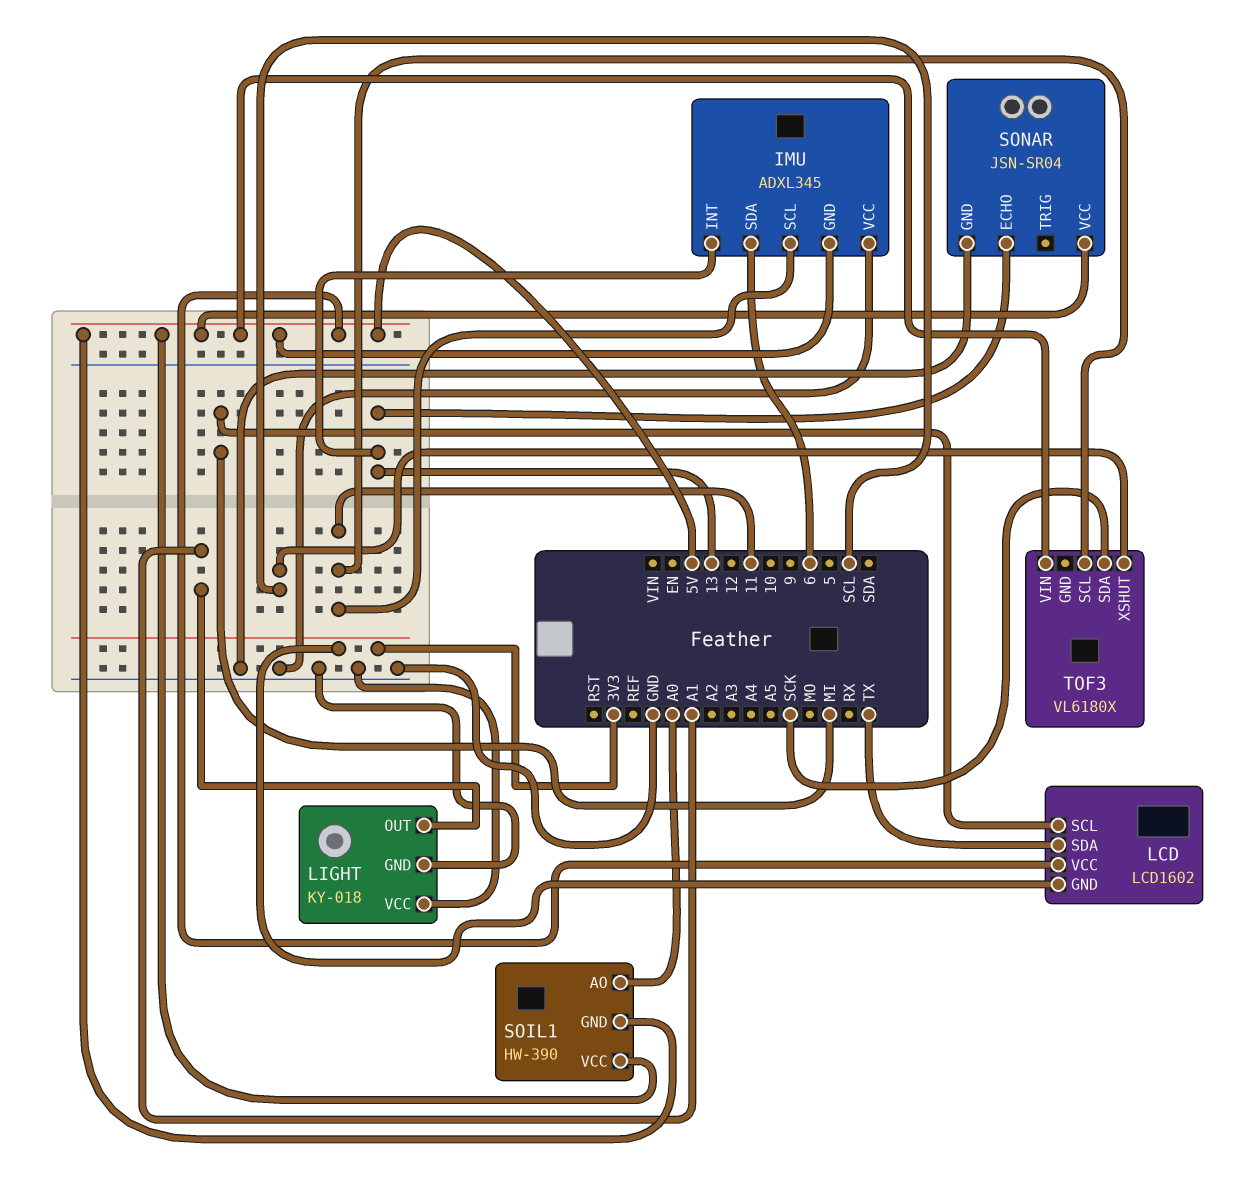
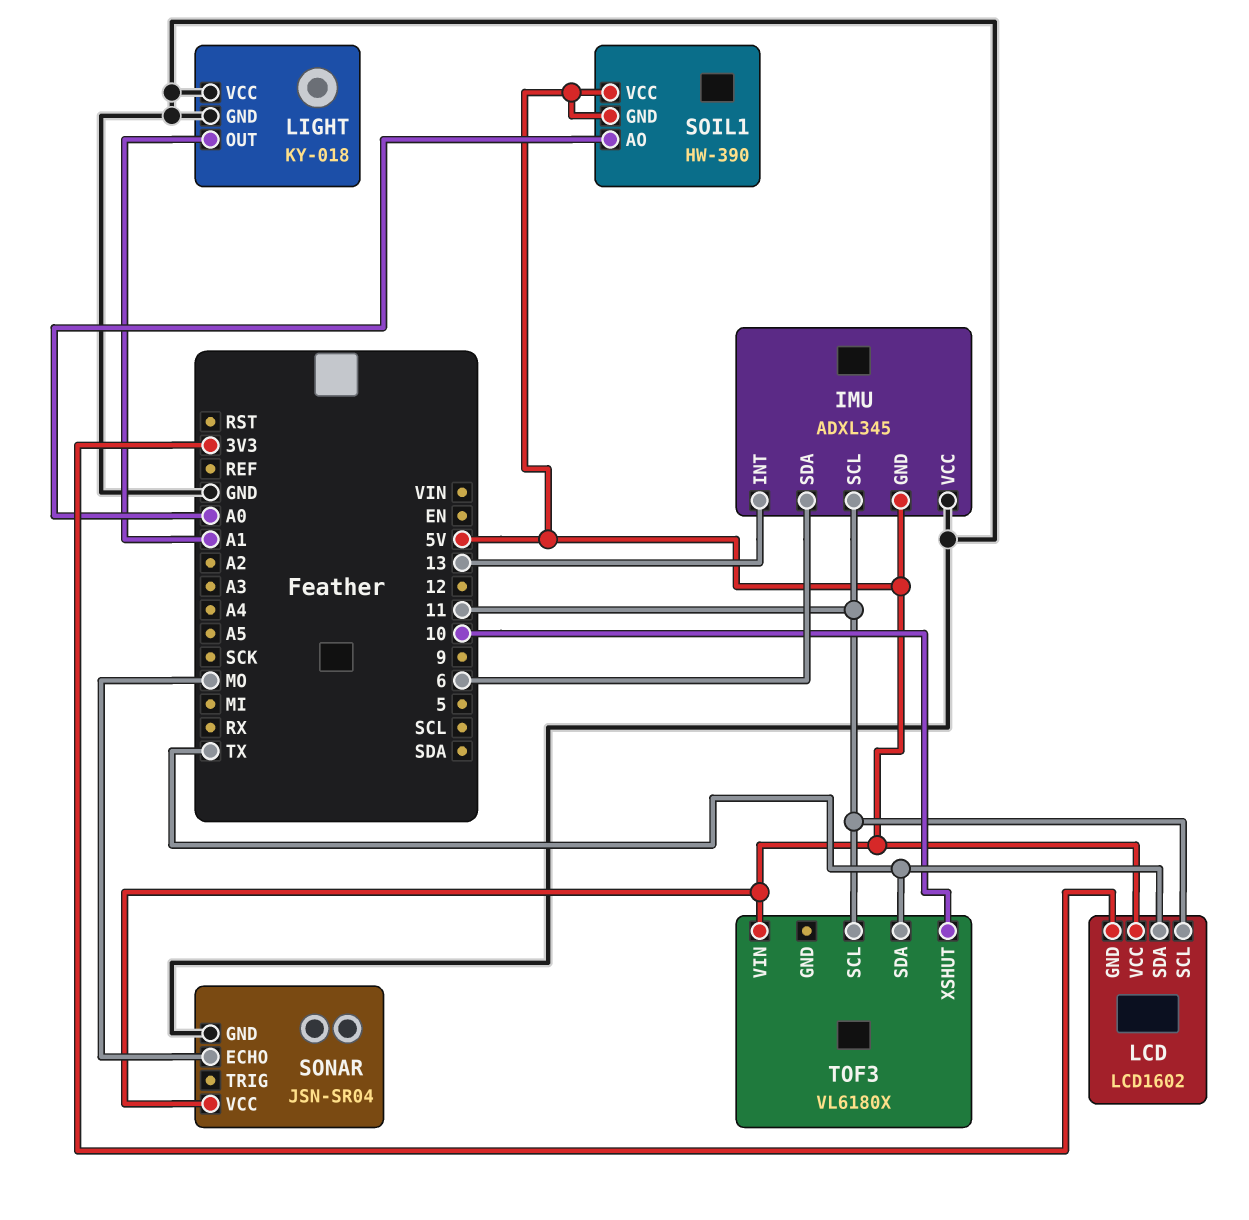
LCD pin SCL: MI -> 11
SONAR pin ECHO: 13 -> MO
TOF3 pin SDA: SCK -> TX
TOF3 pin XSHUT: SCL -> 10

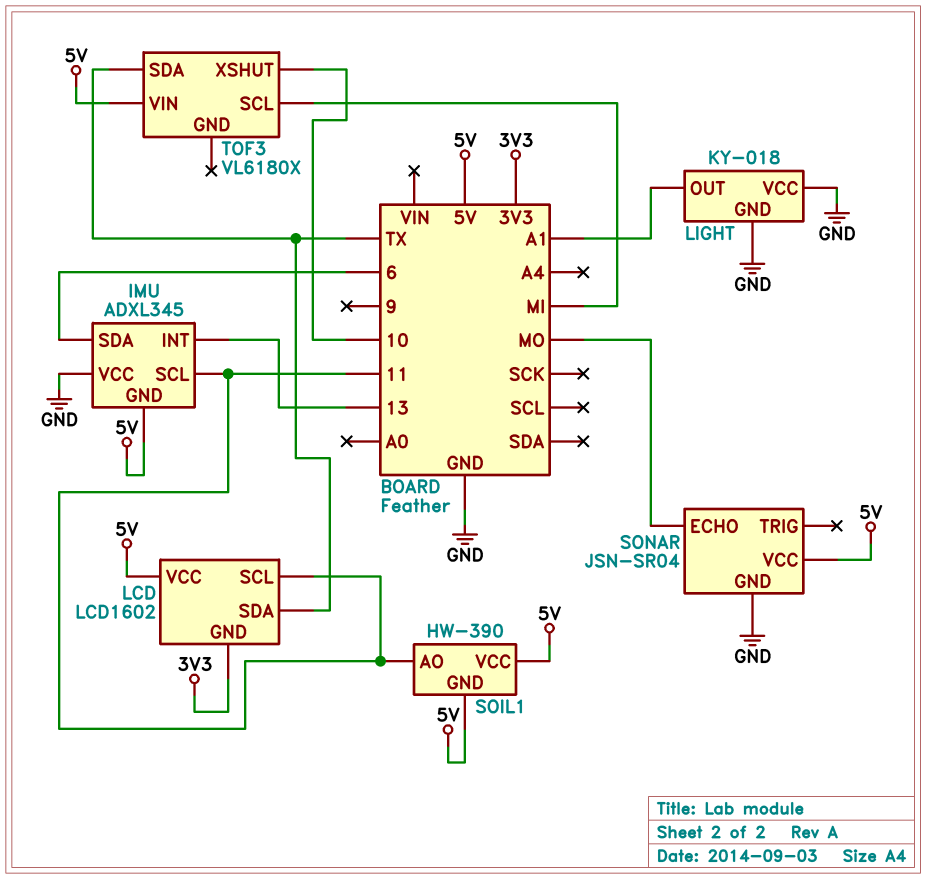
SOIL1 pin AO: A0 -> 11
TOF3 pin SCL: 11 -> MI

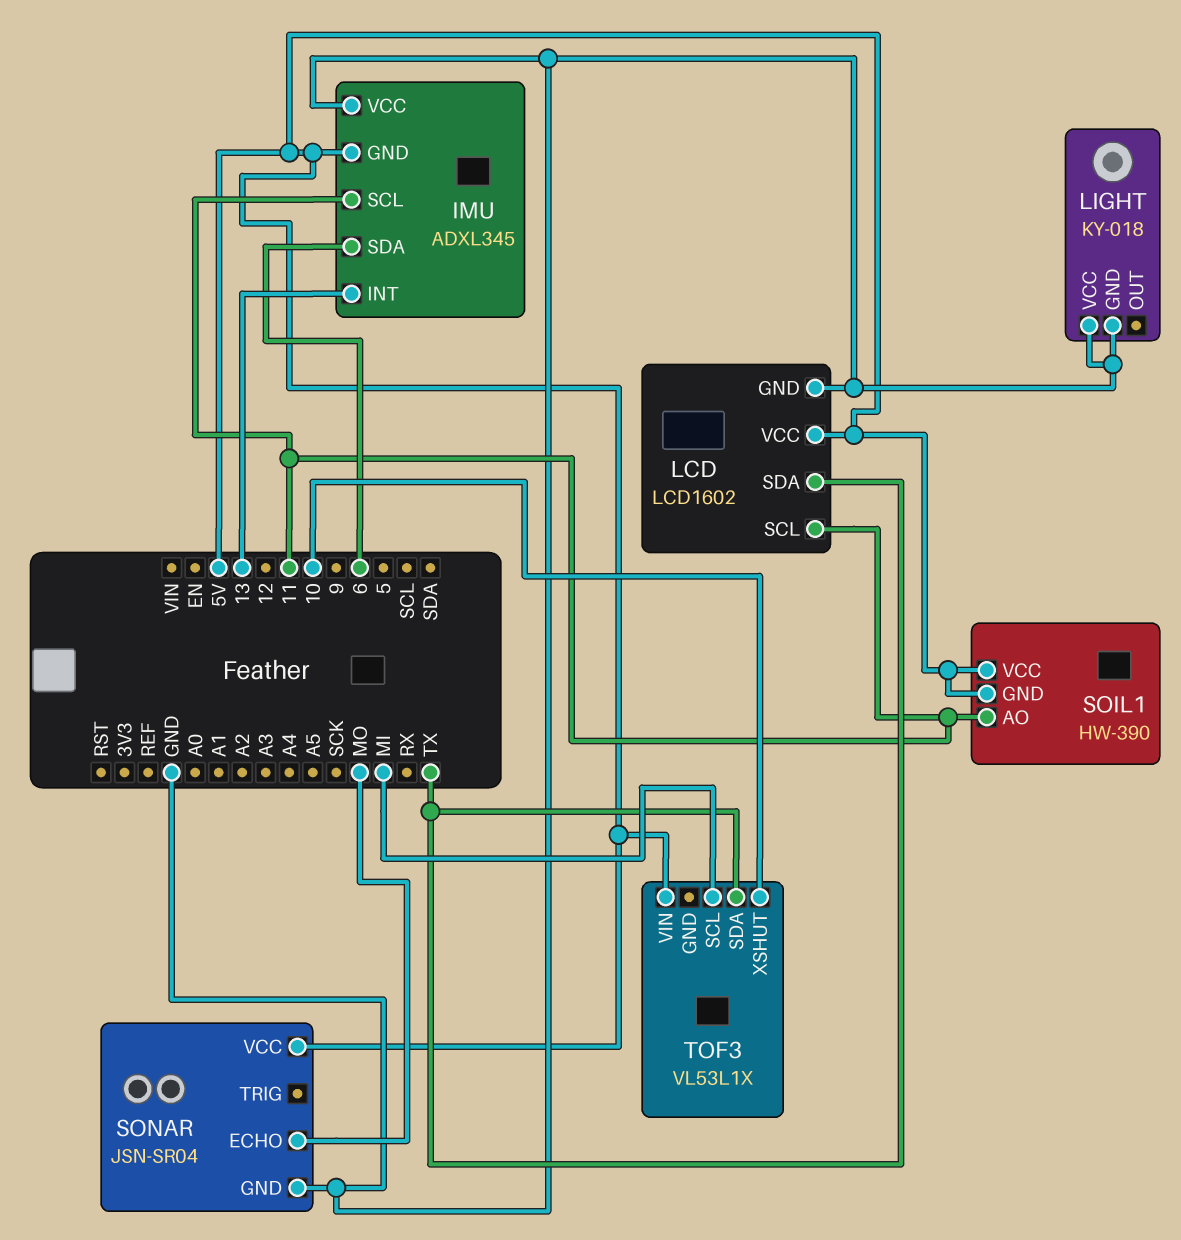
LCD pin GND: 3V3 -> GND
LIGHT pin OUT: A1 -> none
TOF3: VL6180X -> VL53L1X

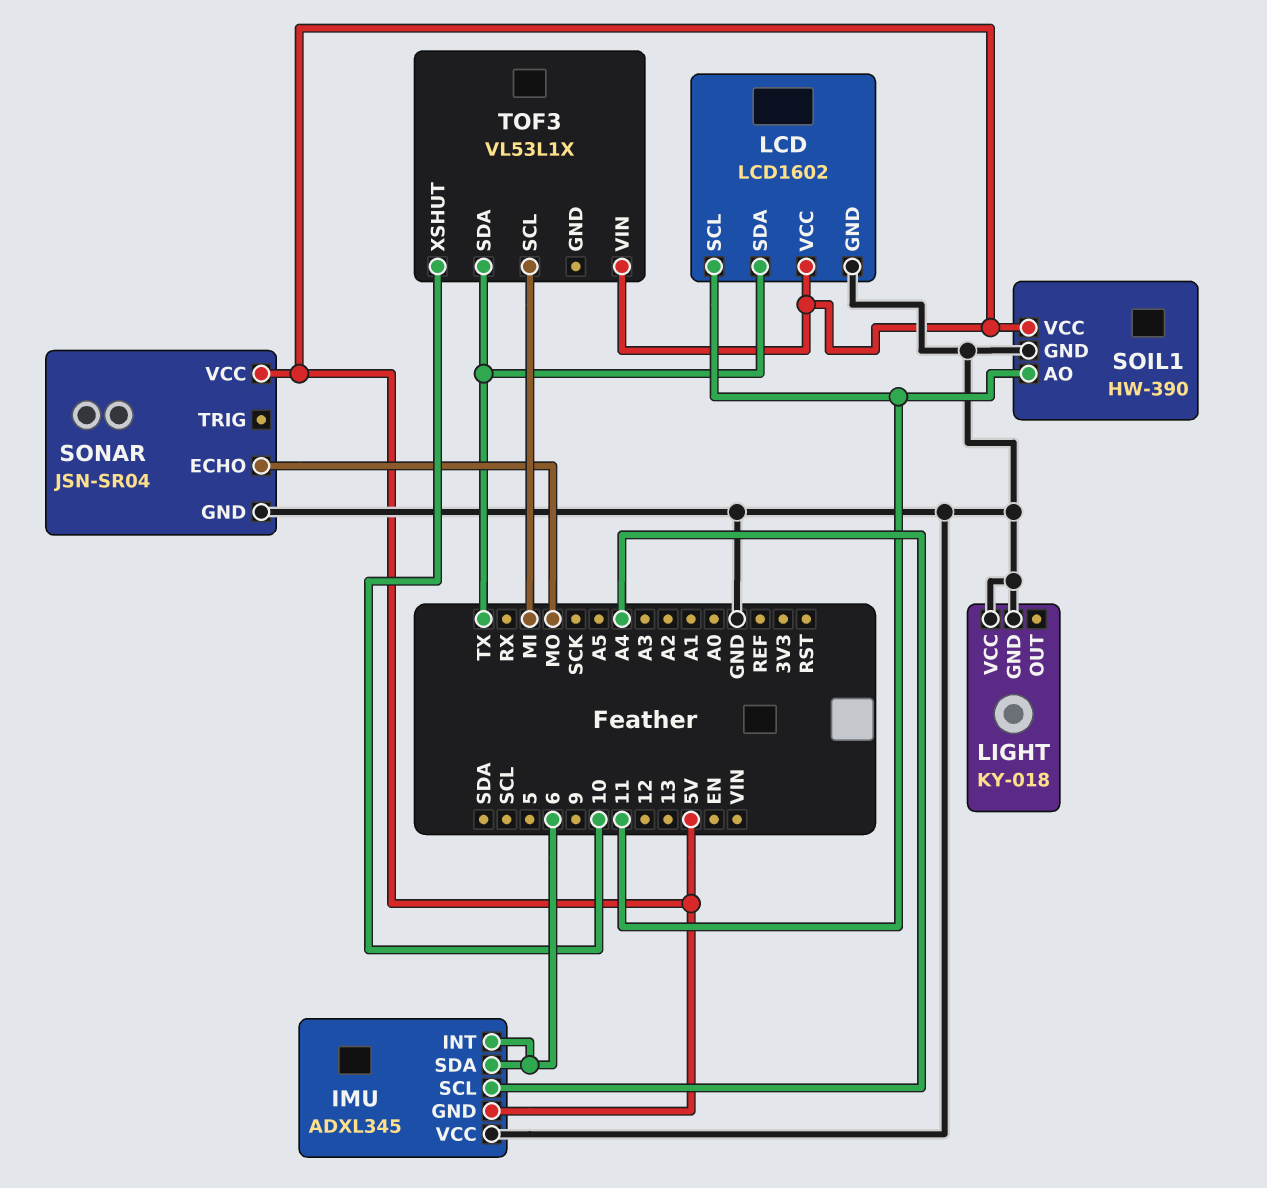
IMU pin INT: 13 -> 6
IMU pin SCL: 11 -> A4
SOIL1 pin GND: 5V -> GND

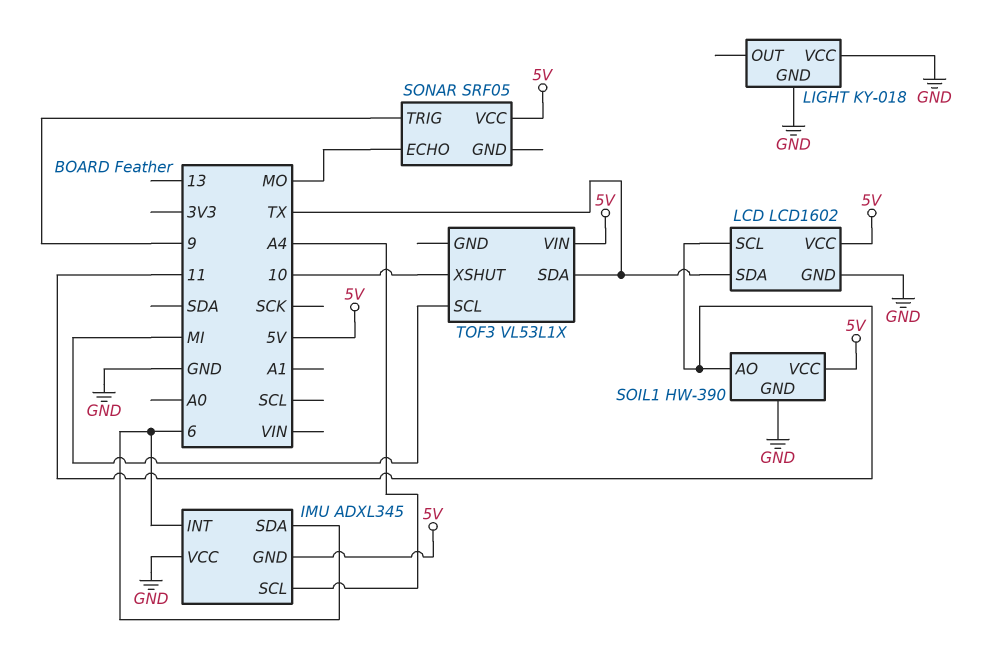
SONAR: JSN-SR04 -> SRF05
SONAR pin GND: GND -> none
SONAR pin TRIG: none -> 9

